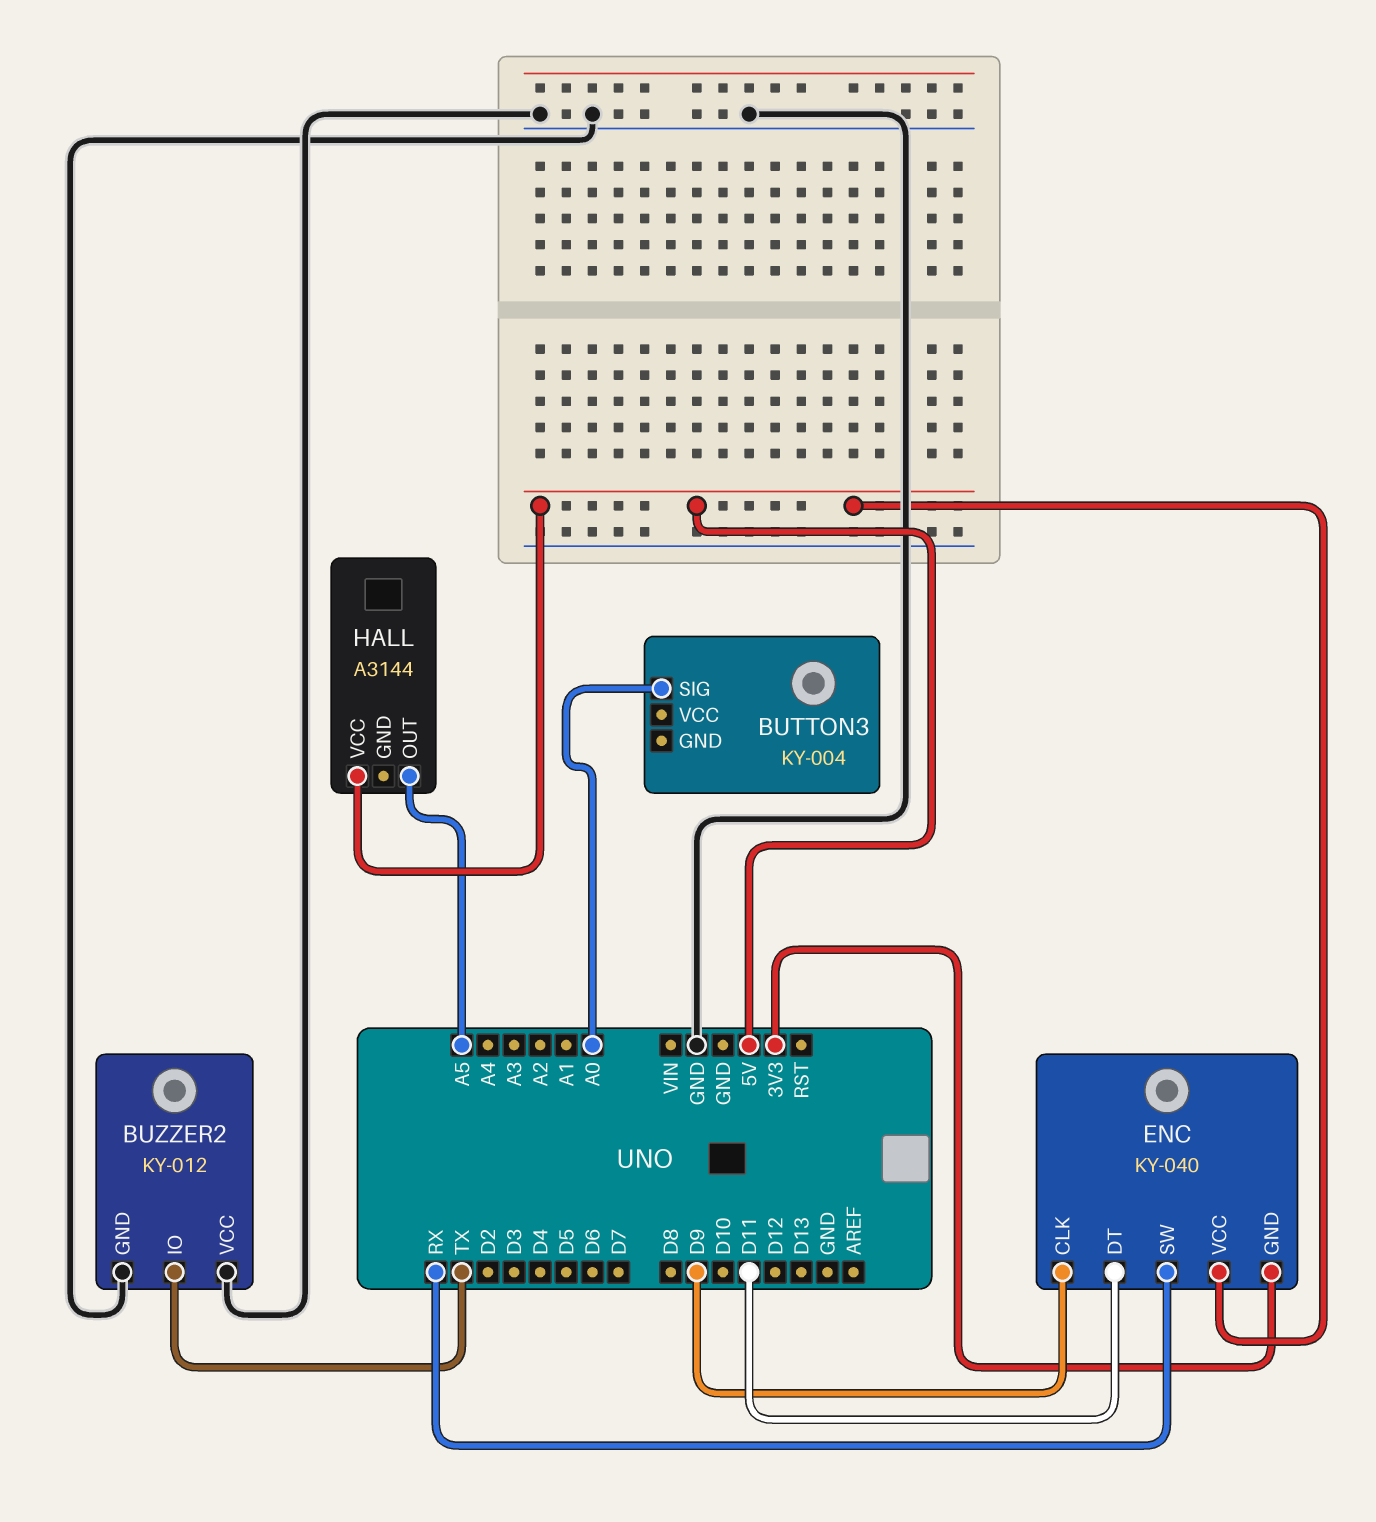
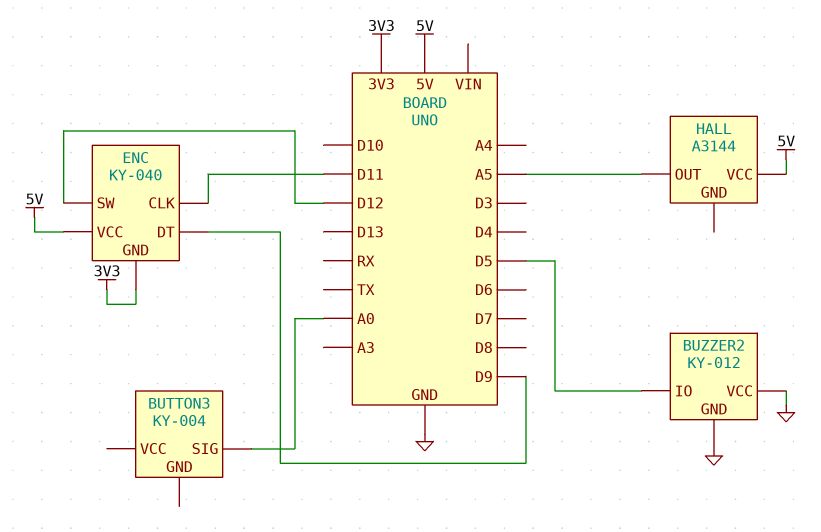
BUZZER2 pin IO: TX -> D5
ENC pin CLK: D9 -> D11
ENC pin DT: D11 -> D9
ENC pin SW: RX -> D12

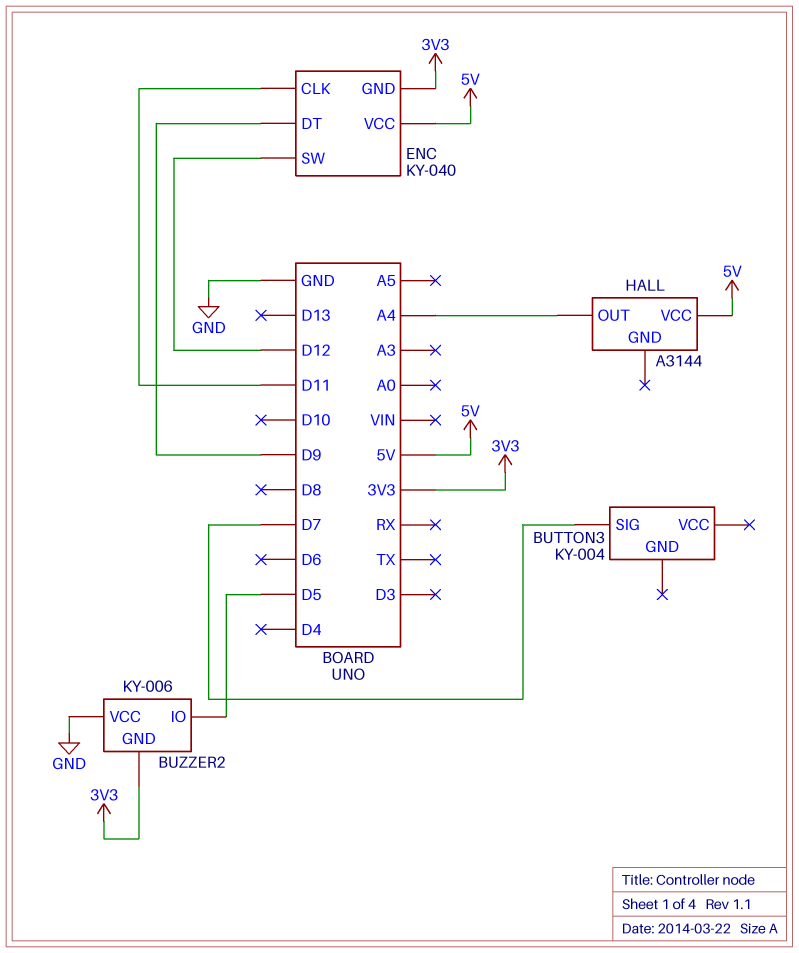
BUTTON3 pin SIG: A0 -> D7
BUZZER2: KY-012 -> KY-006
BUZZER2 pin GND: GND -> 3V3
HALL pin OUT: A5 -> A4

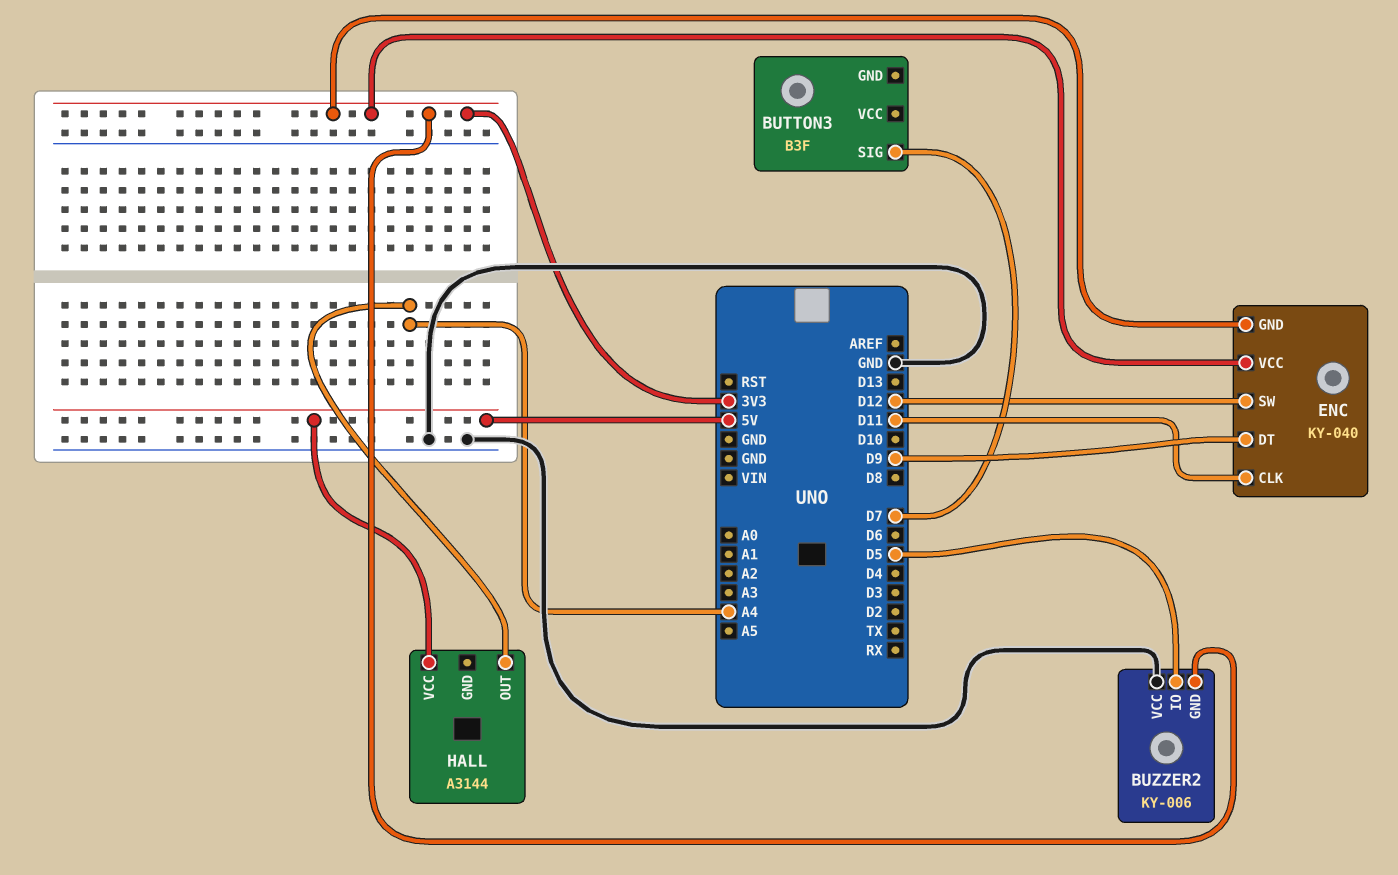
BUTTON3: KY-004 -> B3F
ENC pin VCC: 5V -> 3V3

